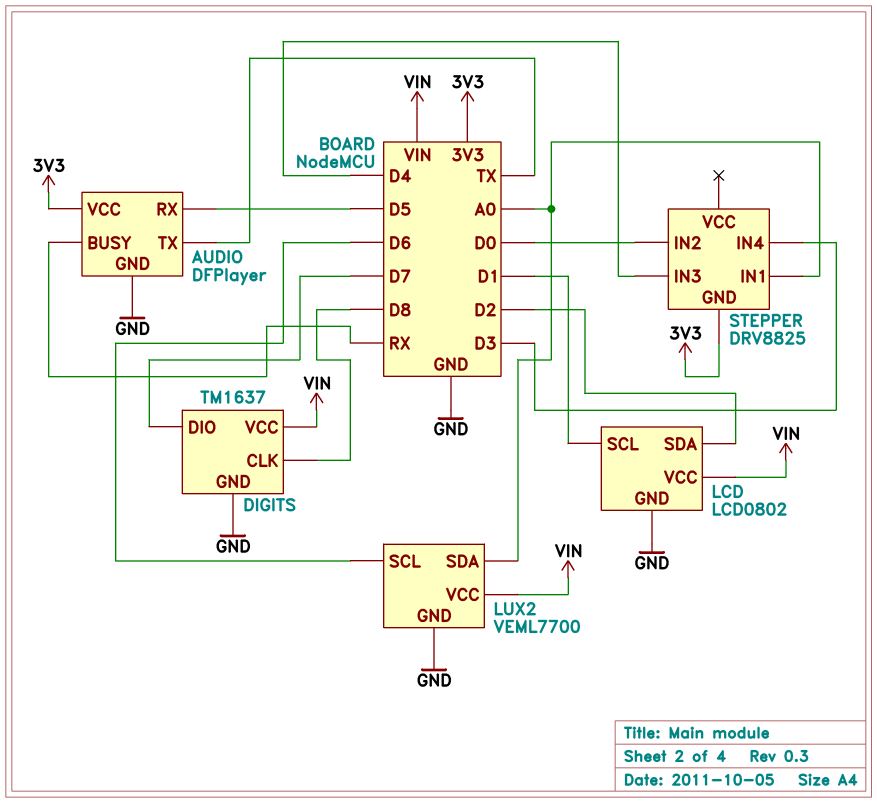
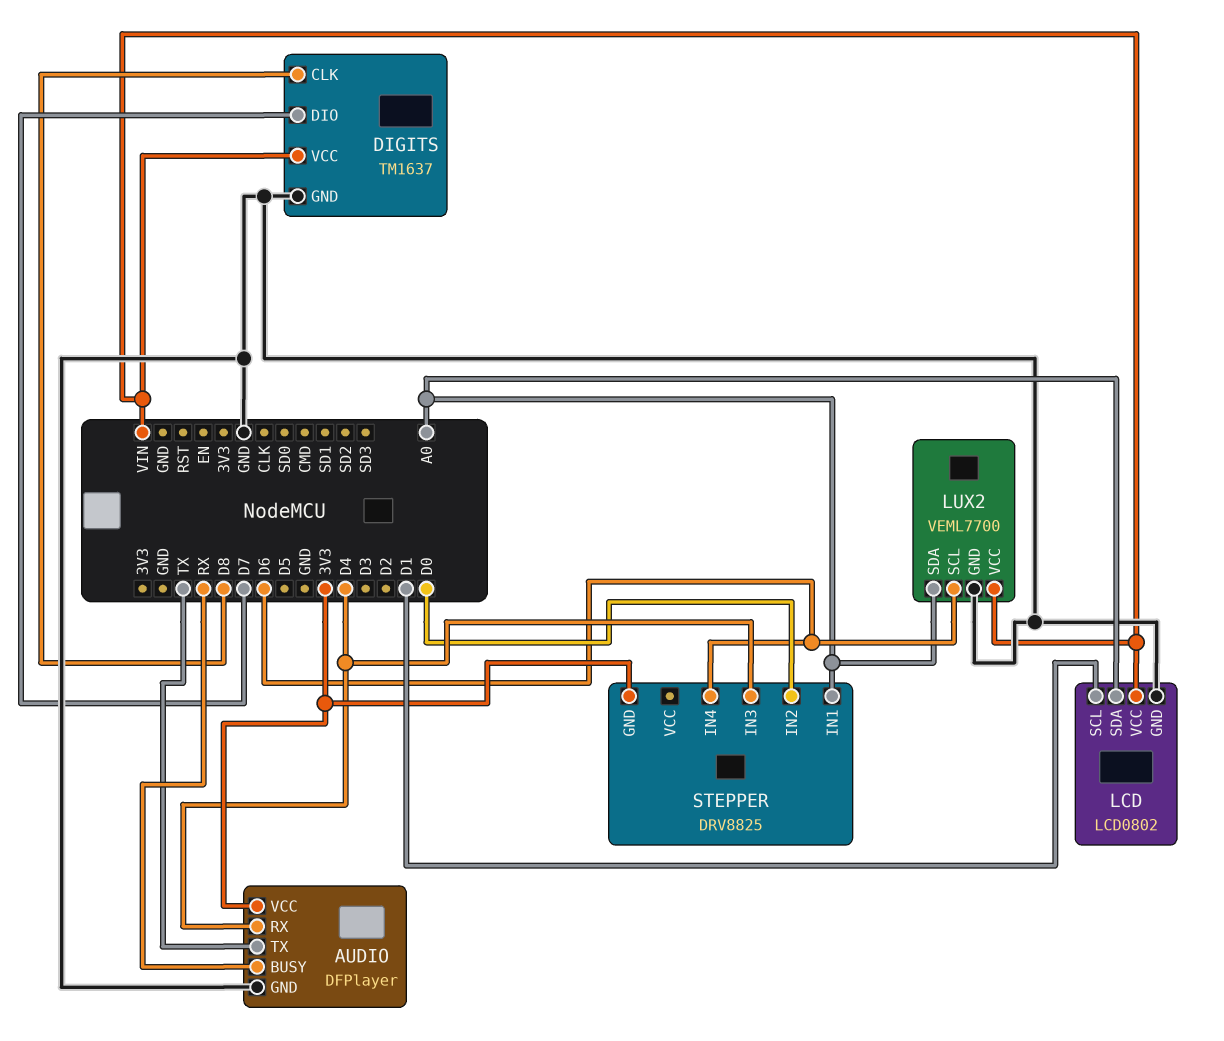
AUDIO pin RX: D5 -> D4
LCD pin SDA: D2 -> A0
STEPPER pin IN4: D3 -> D6

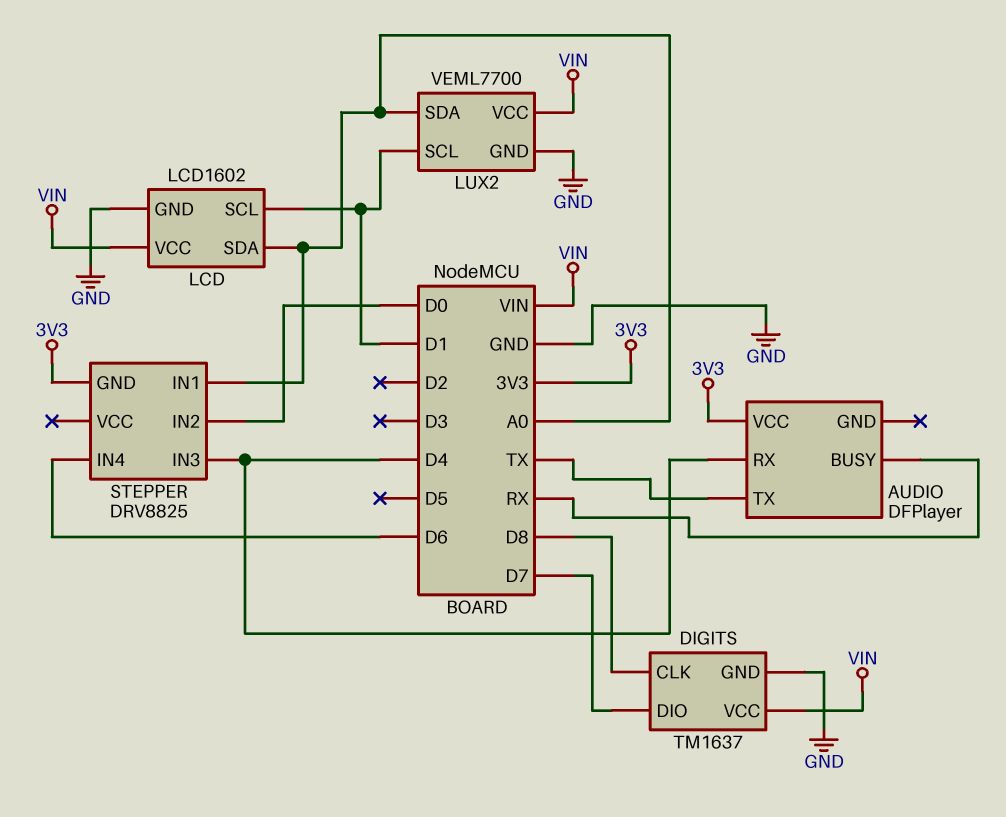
AUDIO pin GND: GND -> none
LCD: LCD0802 -> LCD1602
LUX2 pin SCL: D6 -> D1

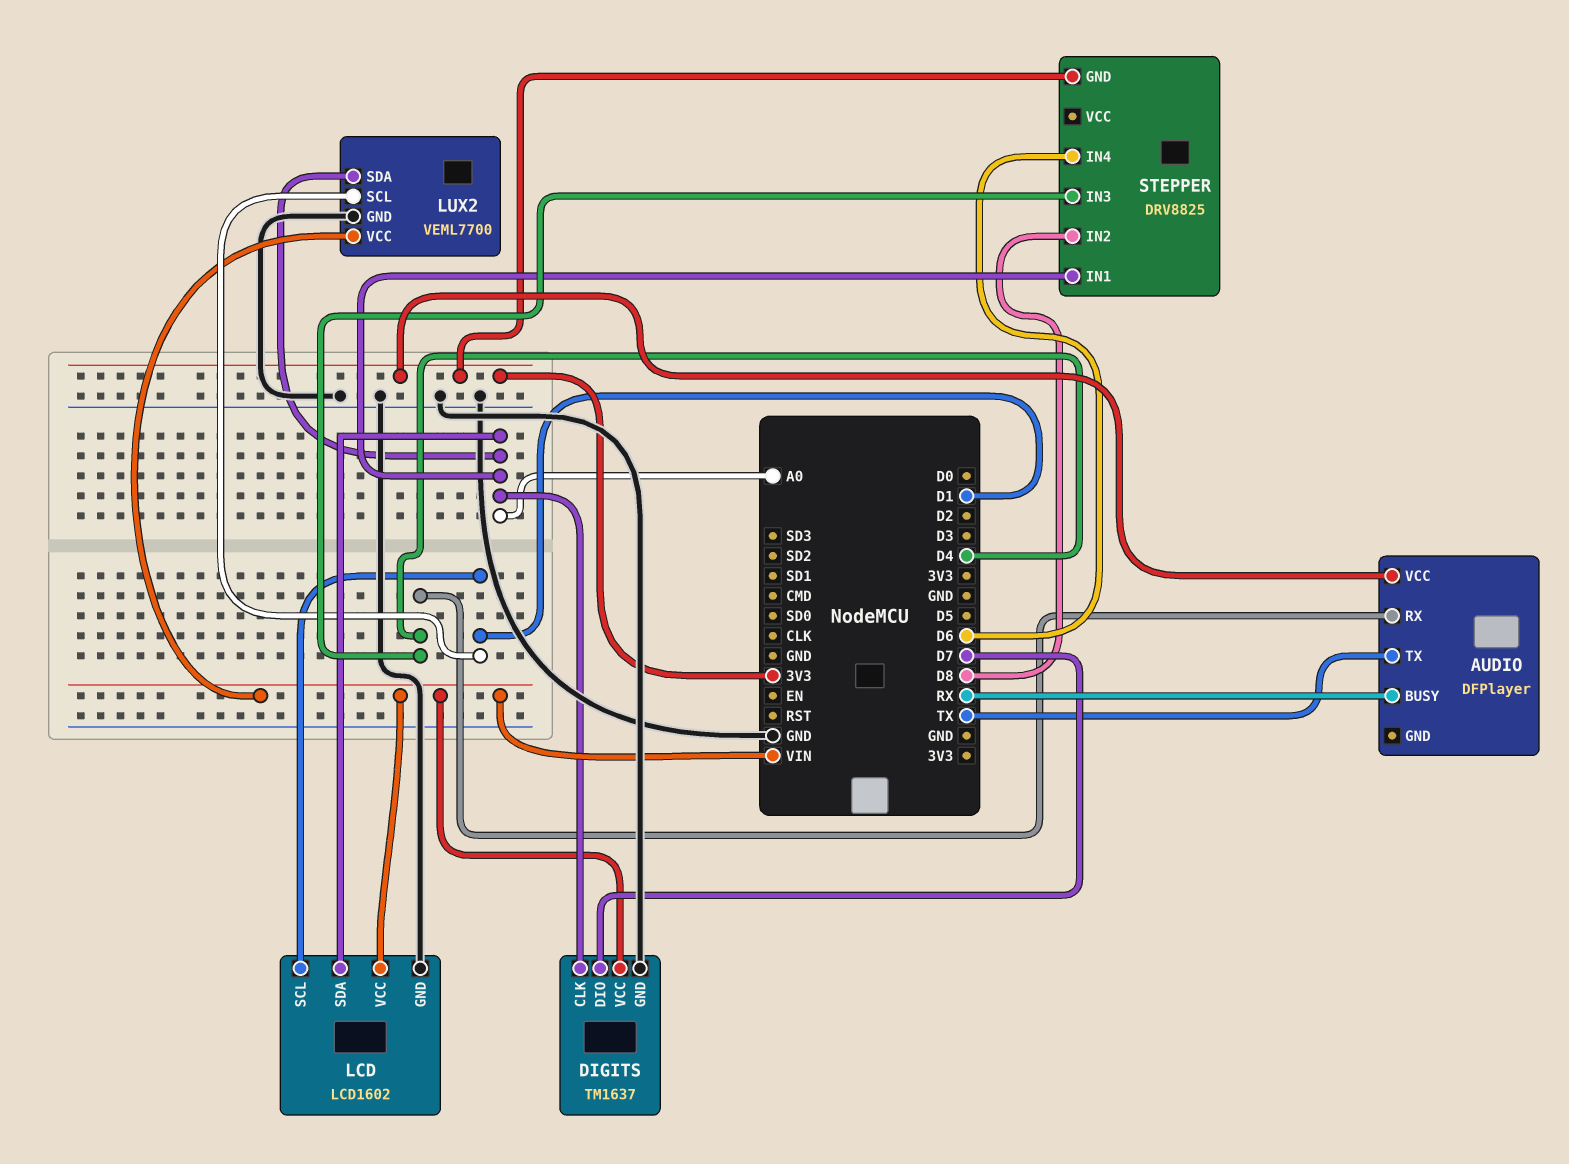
DIGITS pin CLK: D8 -> A0
STEPPER pin IN2: D0 -> D8

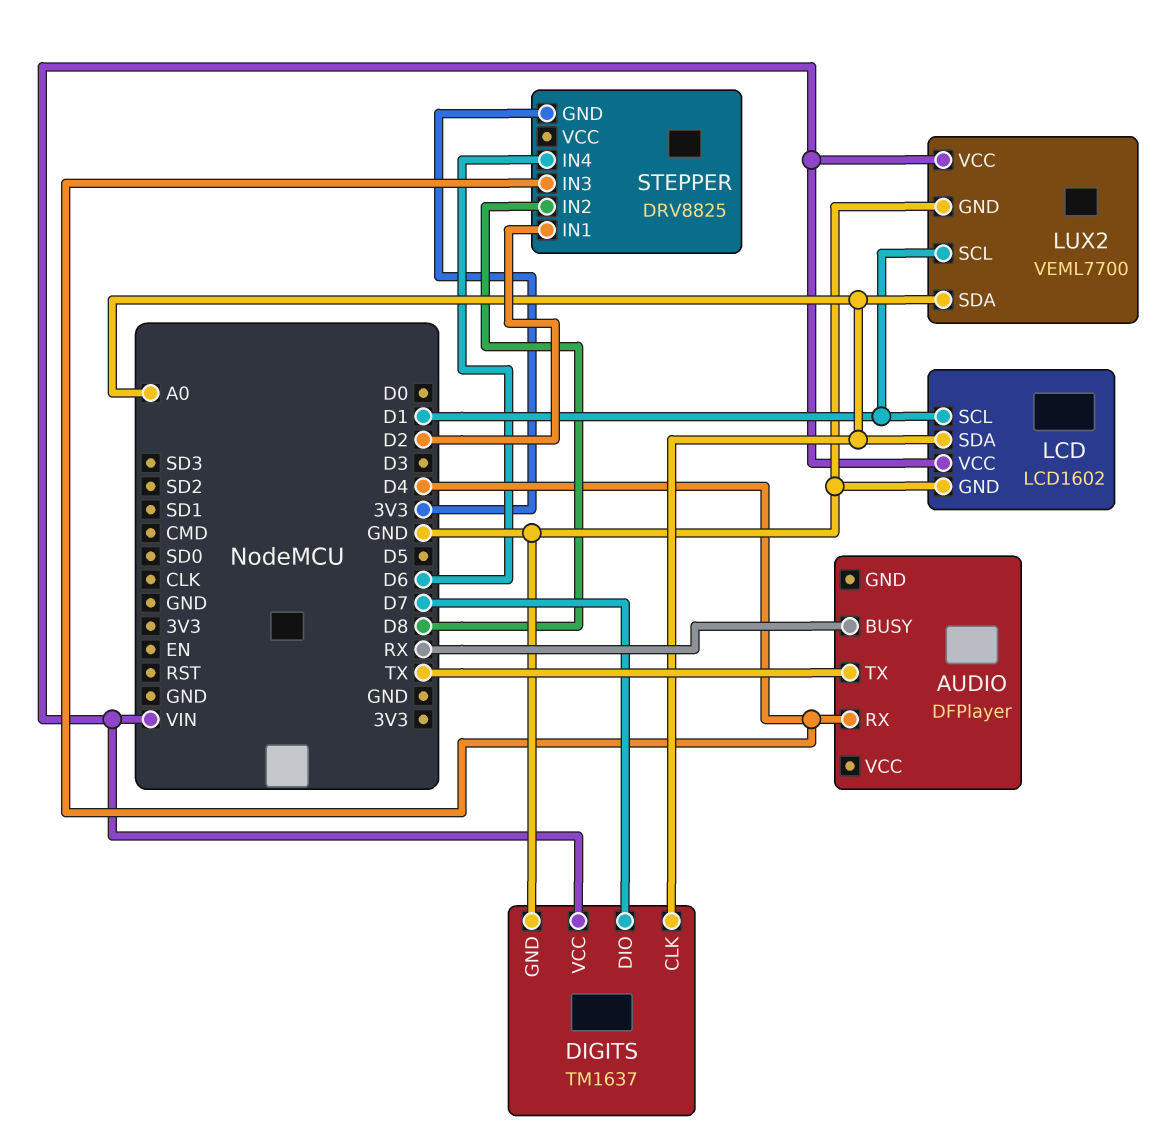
AUDIO pin VCC: 3V3 -> none
STEPPER pin IN1: A0 -> D2

